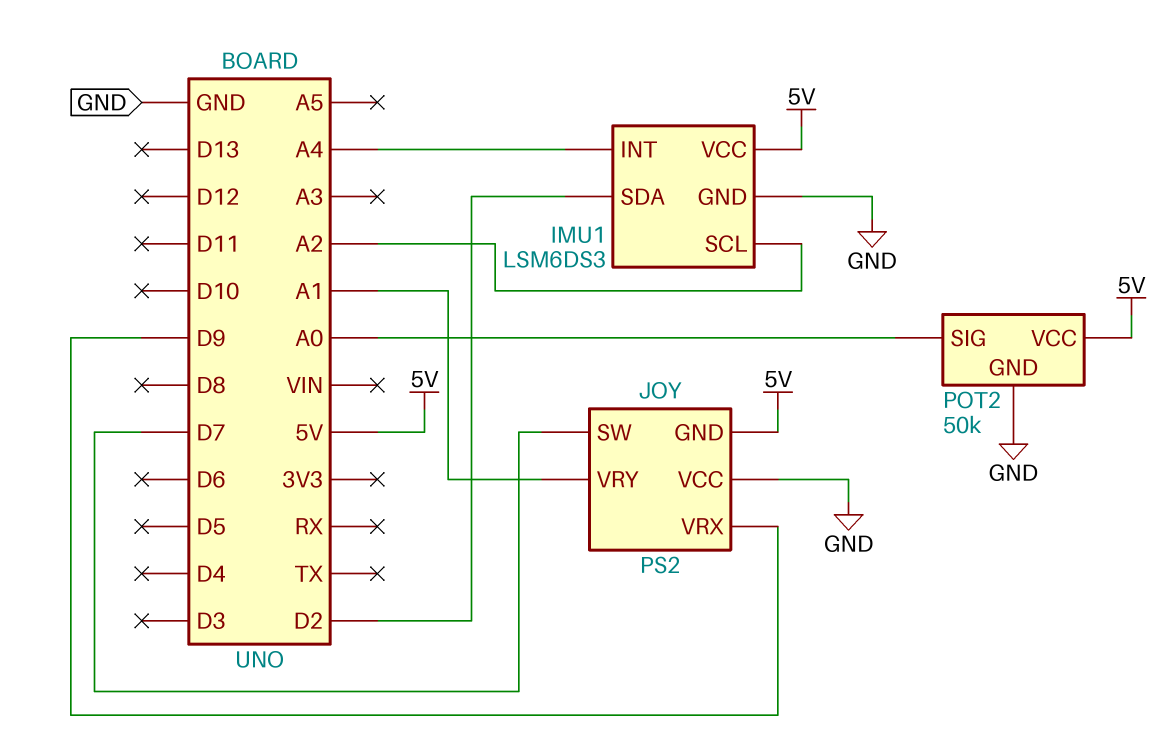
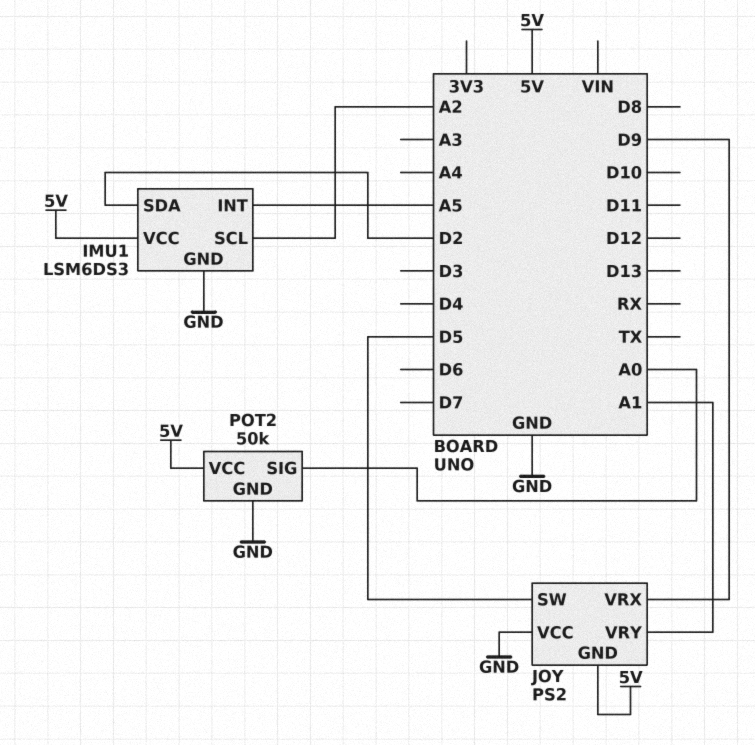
IMU1 pin INT: A4 -> A5
JOY pin SW: D7 -> D5

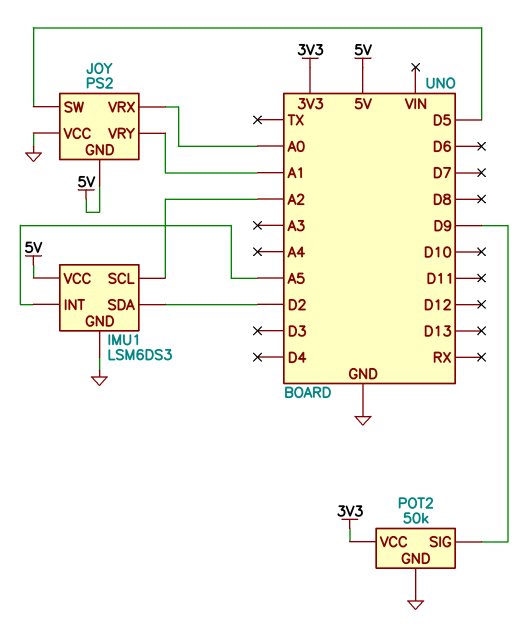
JOY pin VRX: D9 -> A0
POT2 pin SIG: A0 -> D9
POT2 pin VCC: 5V -> 3V3

